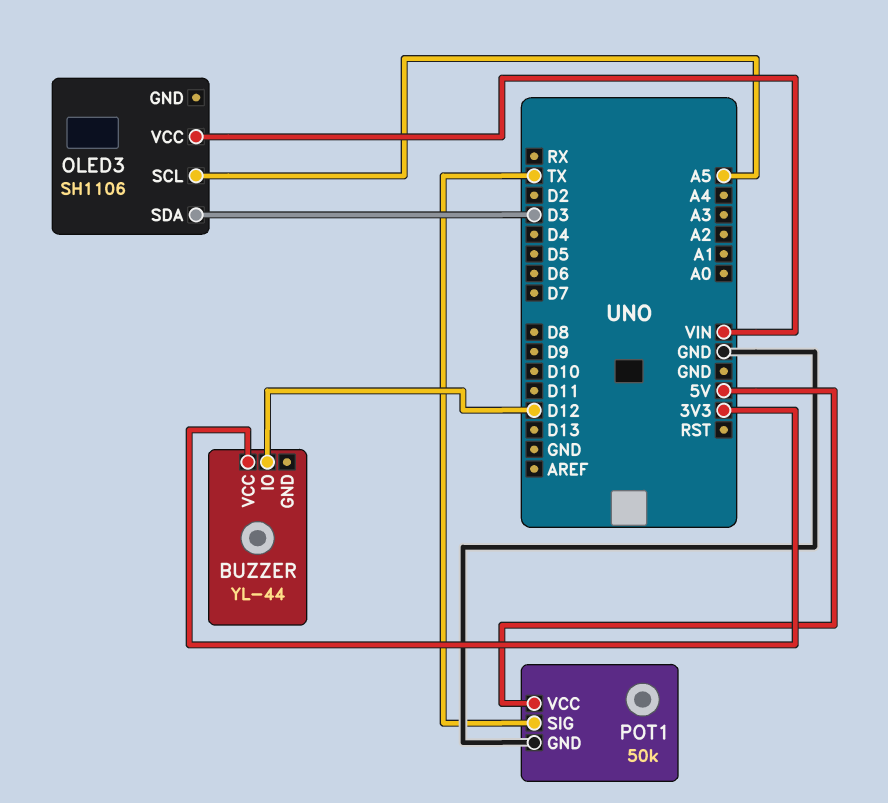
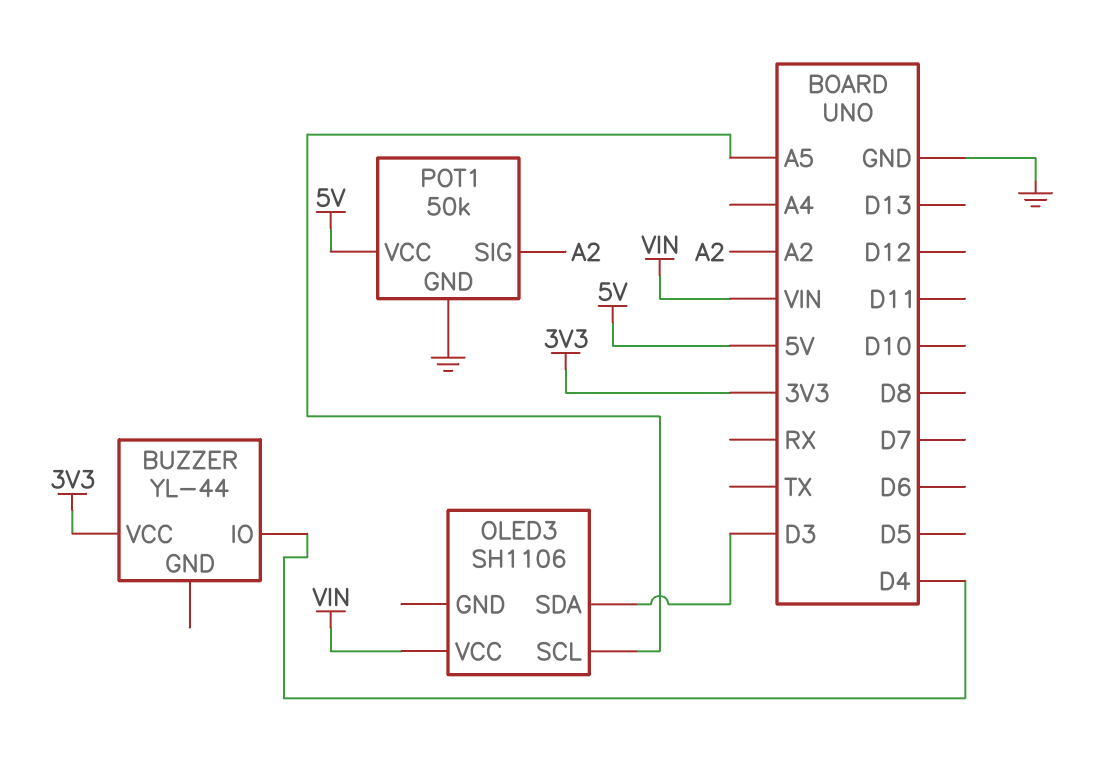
BUZZER pin IO: D12 -> D4
POT1 pin SIG: TX -> A2

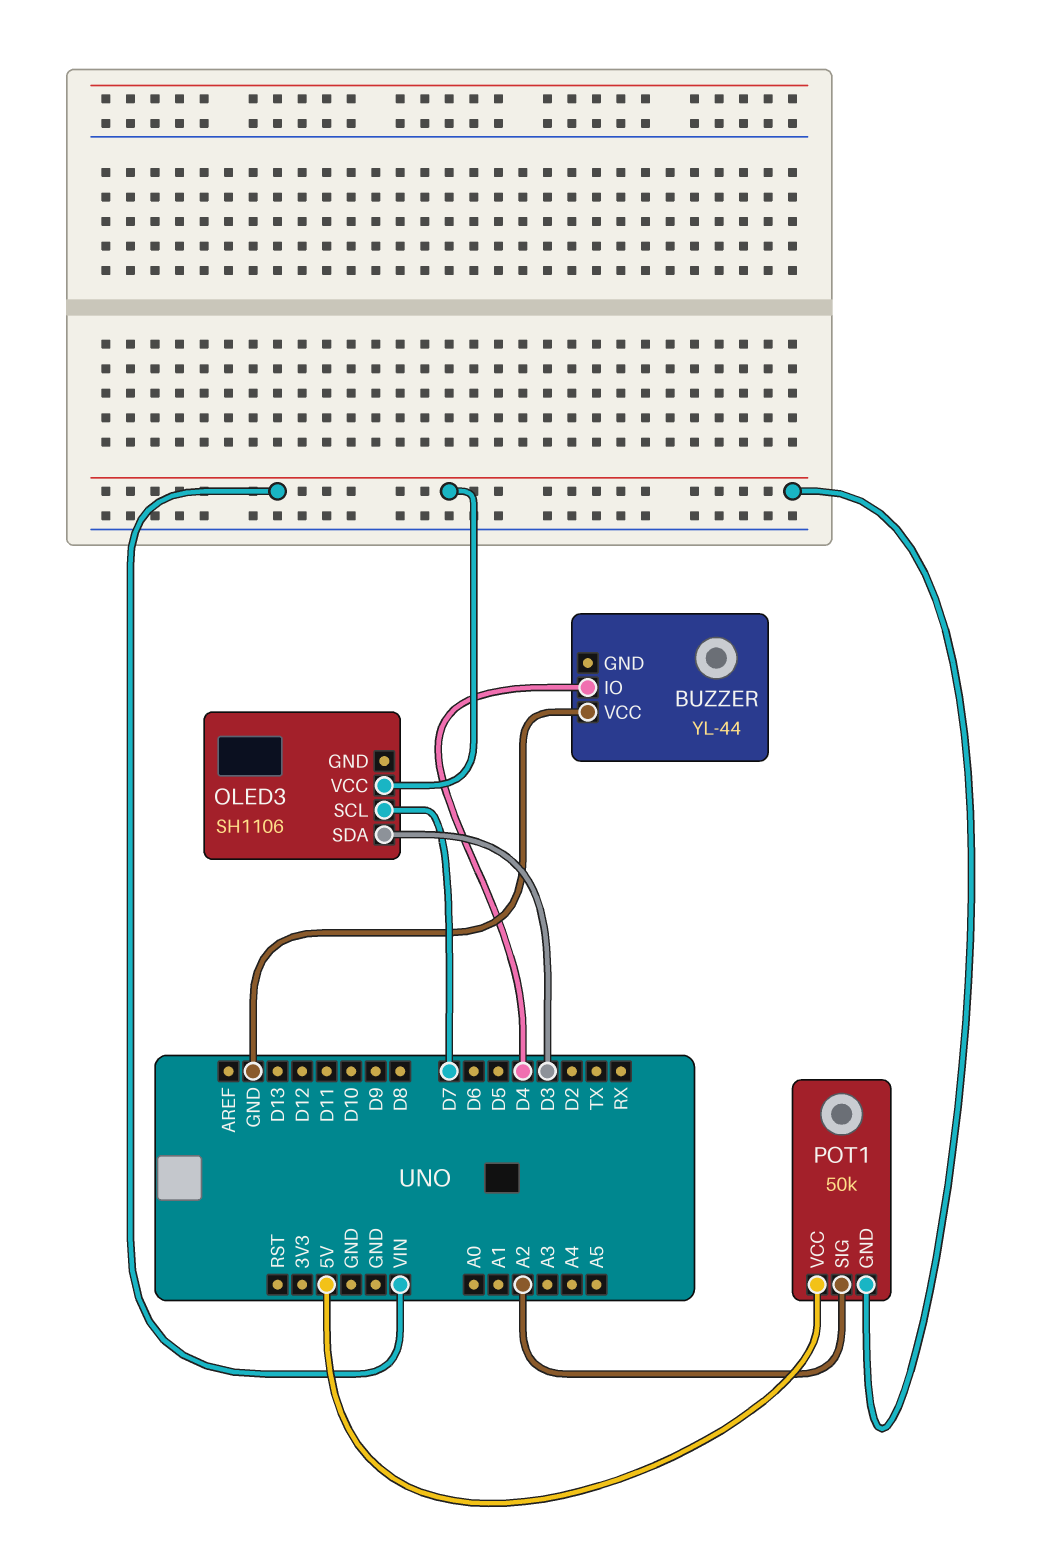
BUZZER pin VCC: 3V3 -> GND
OLED3 pin SCL: A5 -> D7
POT1 pin GND: GND -> VIN

